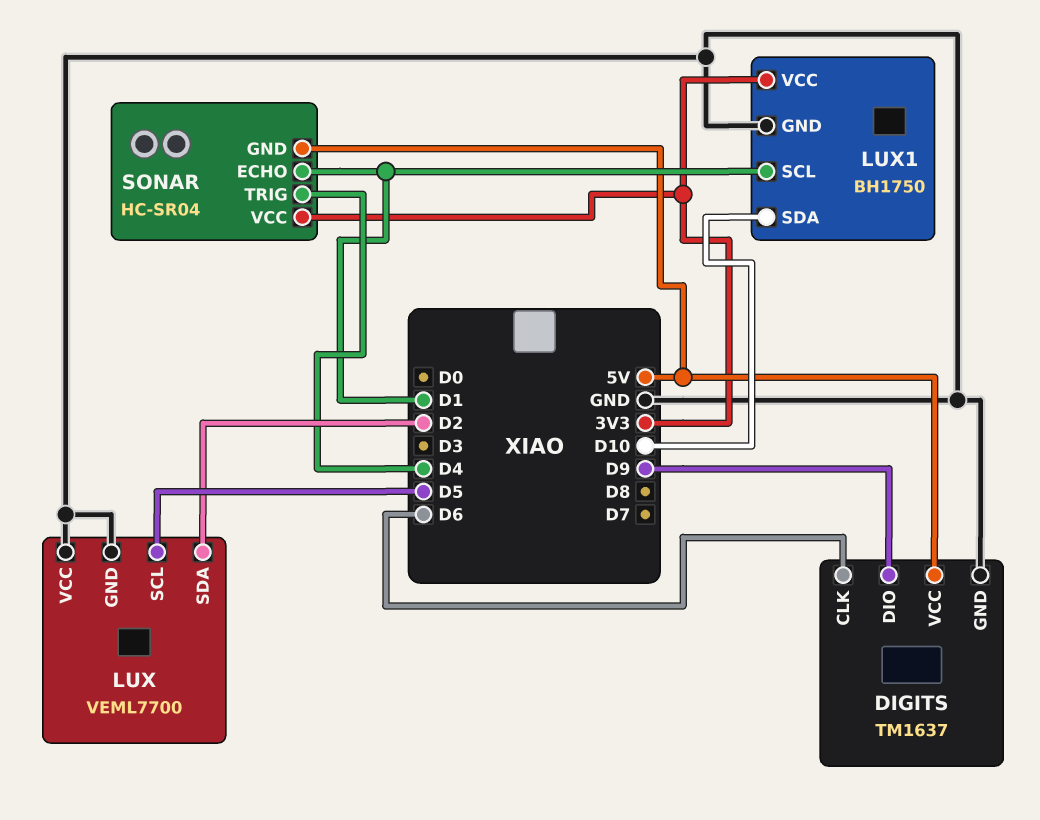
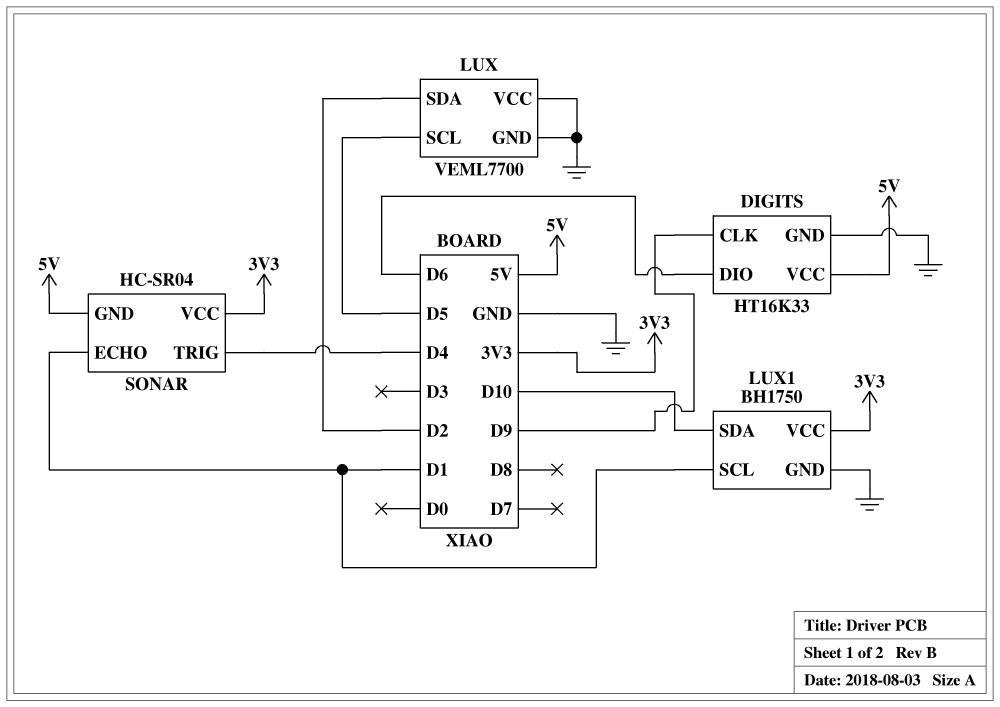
DIGITS: TM1637 -> HT16K33
DIGITS pin CLK: D6 -> D9
DIGITS pin DIO: D9 -> D6

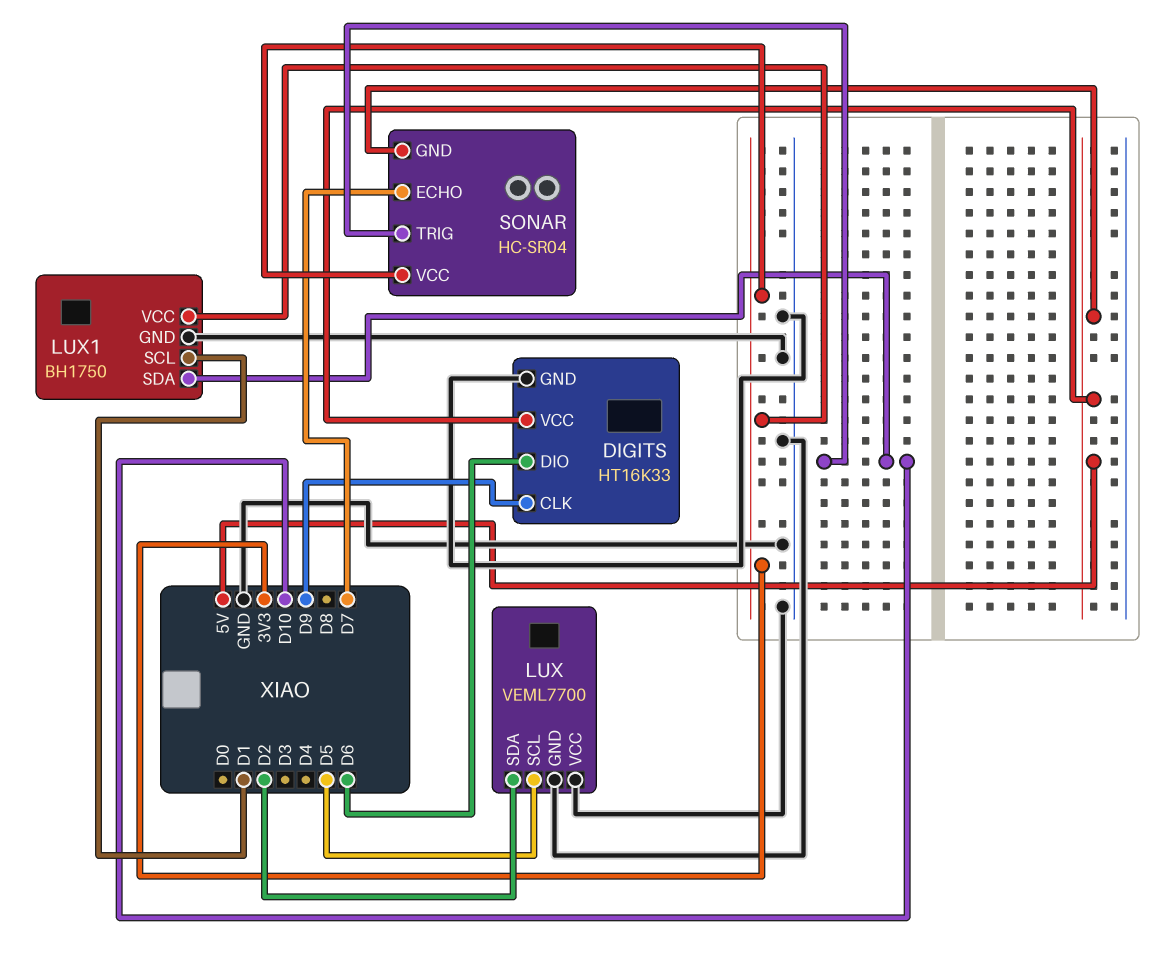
SONAR pin ECHO: D1 -> D7
SONAR pin TRIG: D4 -> D10

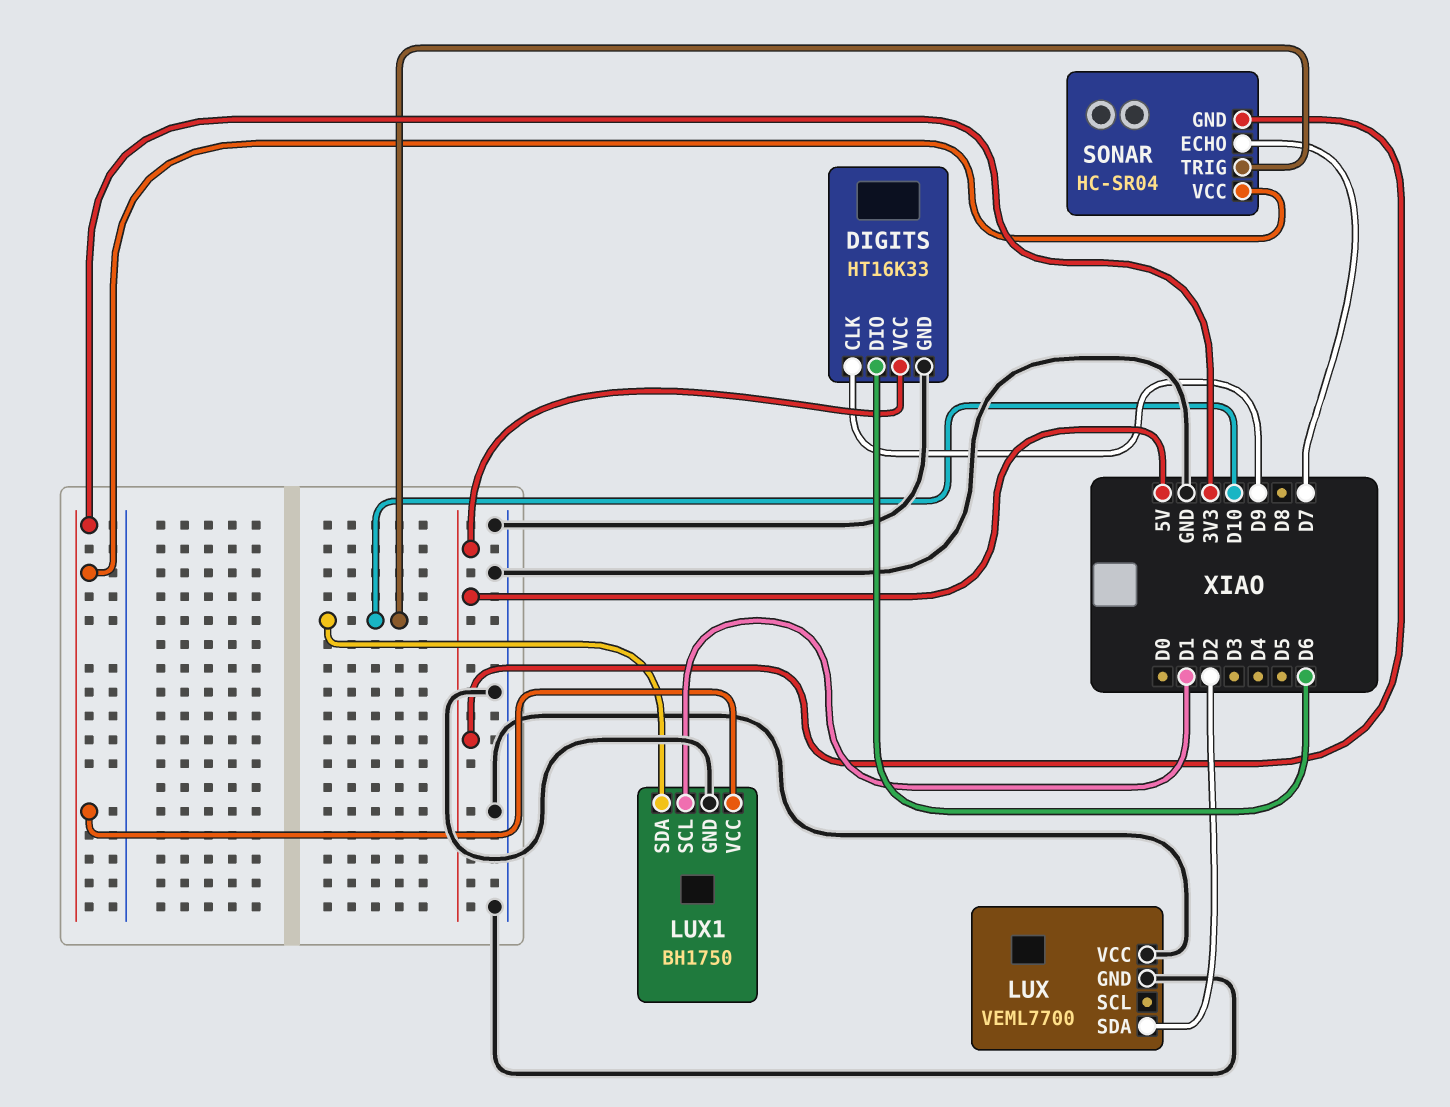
LUX pin SCL: D5 -> none

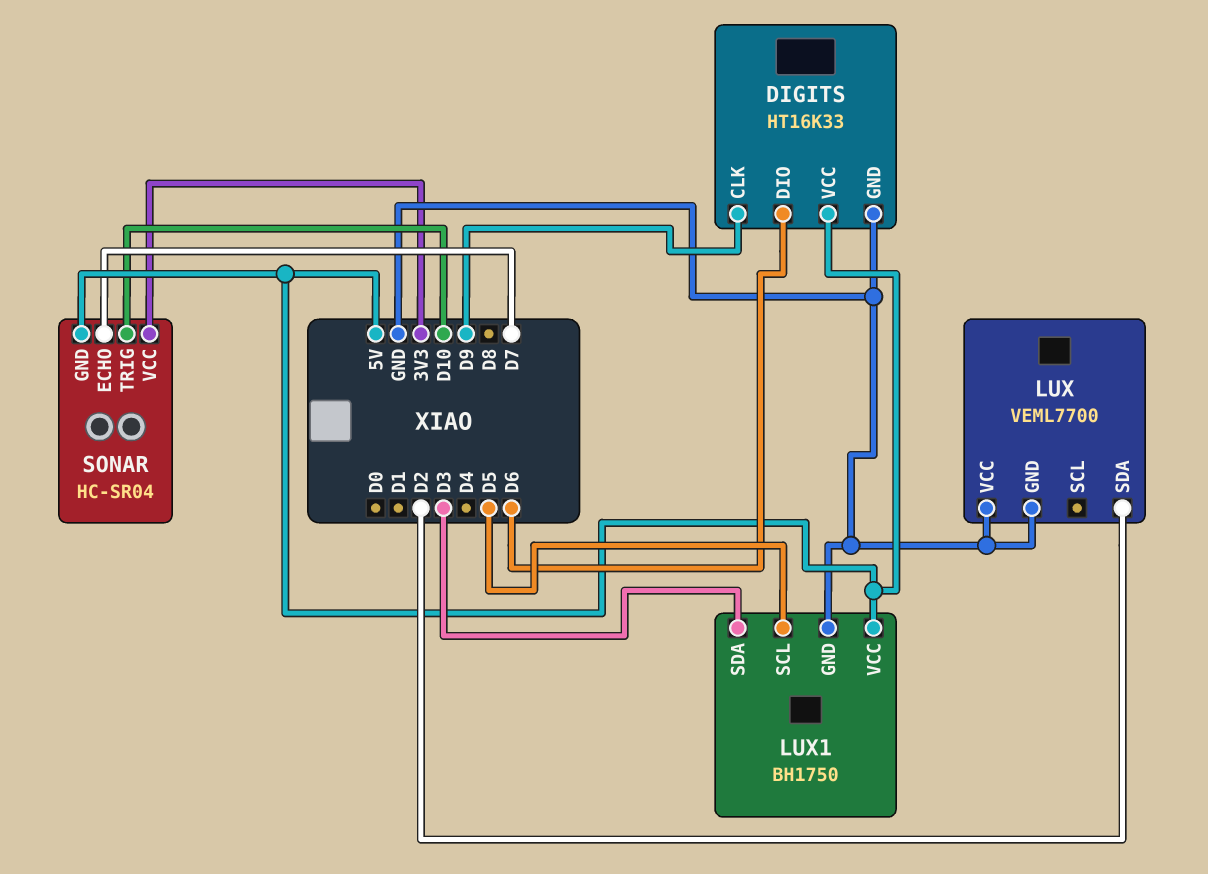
LUX1 pin SCL: D1 -> D5
LUX1 pin SDA: D10 -> D3
LUX1 pin VCC: 3V3 -> 5V

